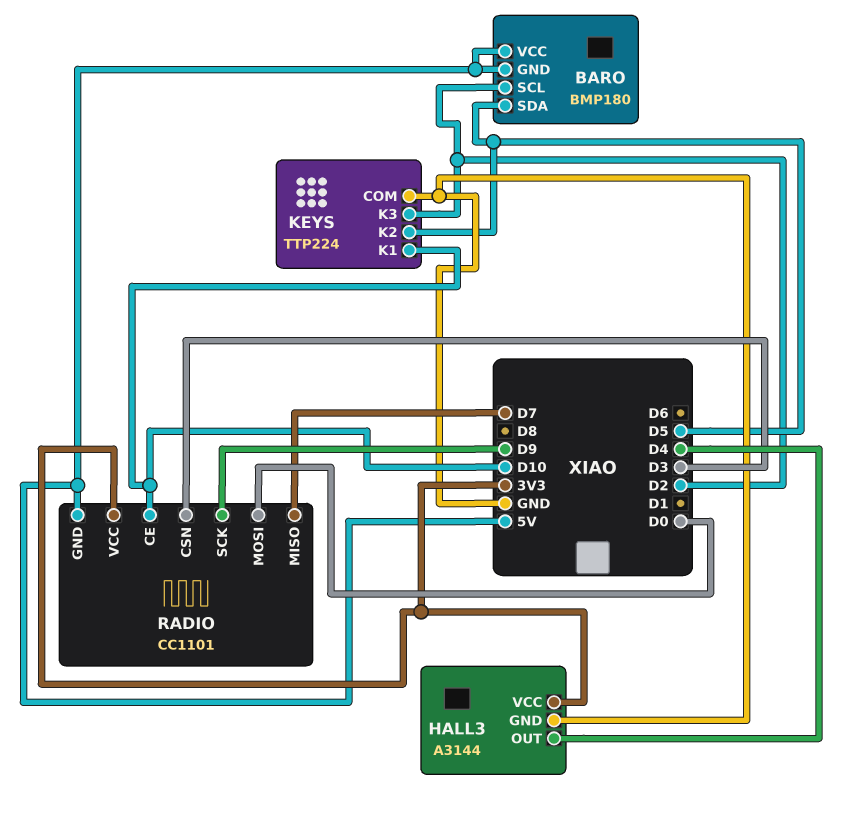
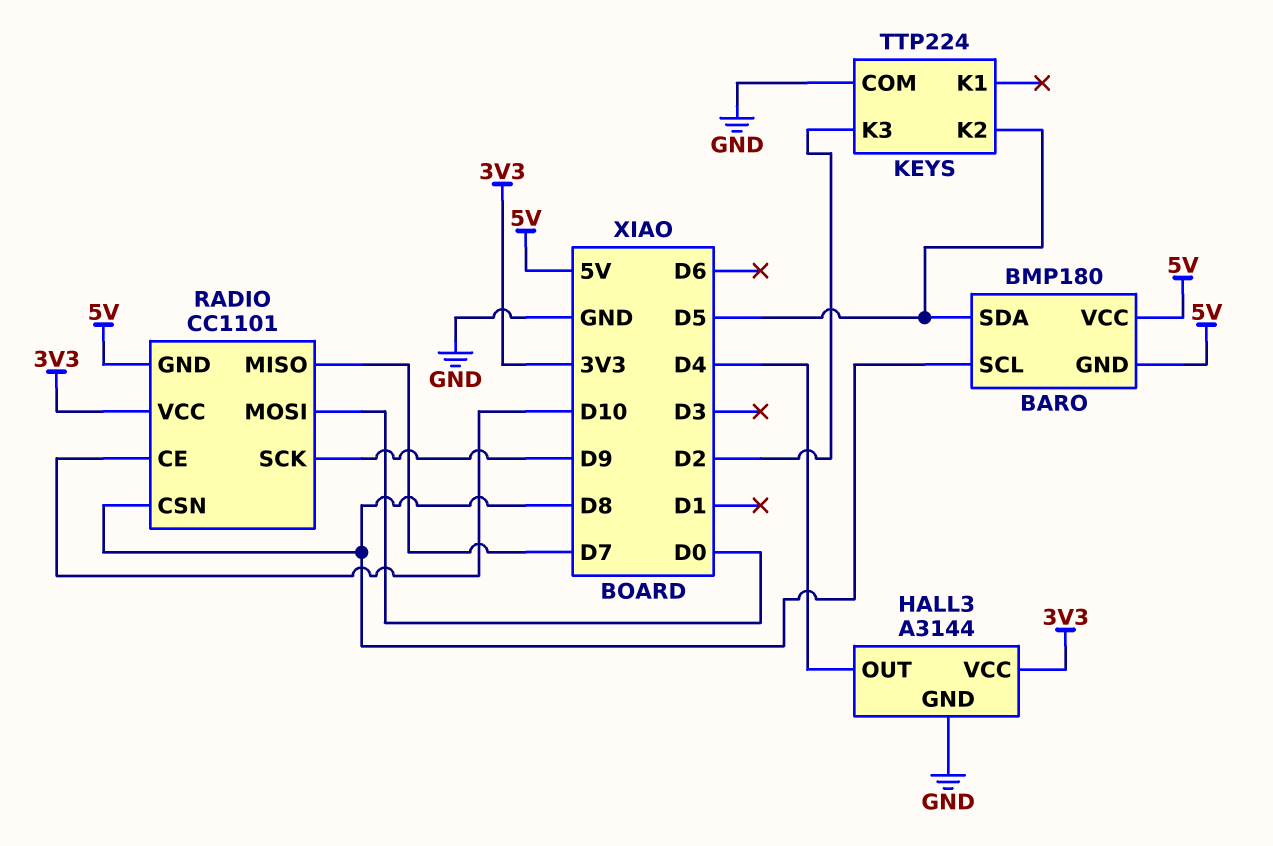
BARO pin SCL: D2 -> D8
KEYS pin K1: D10 -> none
RADIO pin CSN: D3 -> D8

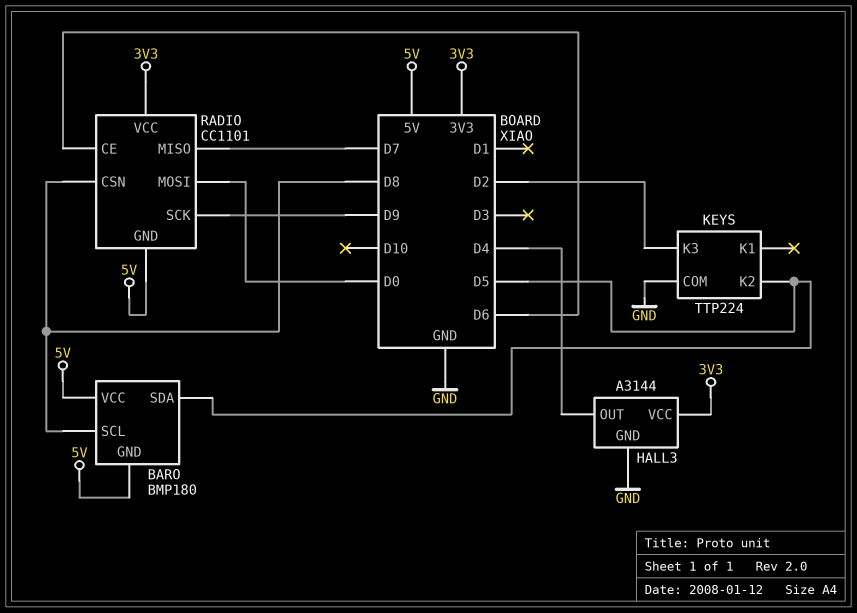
RADIO pin CE: D10 -> D6

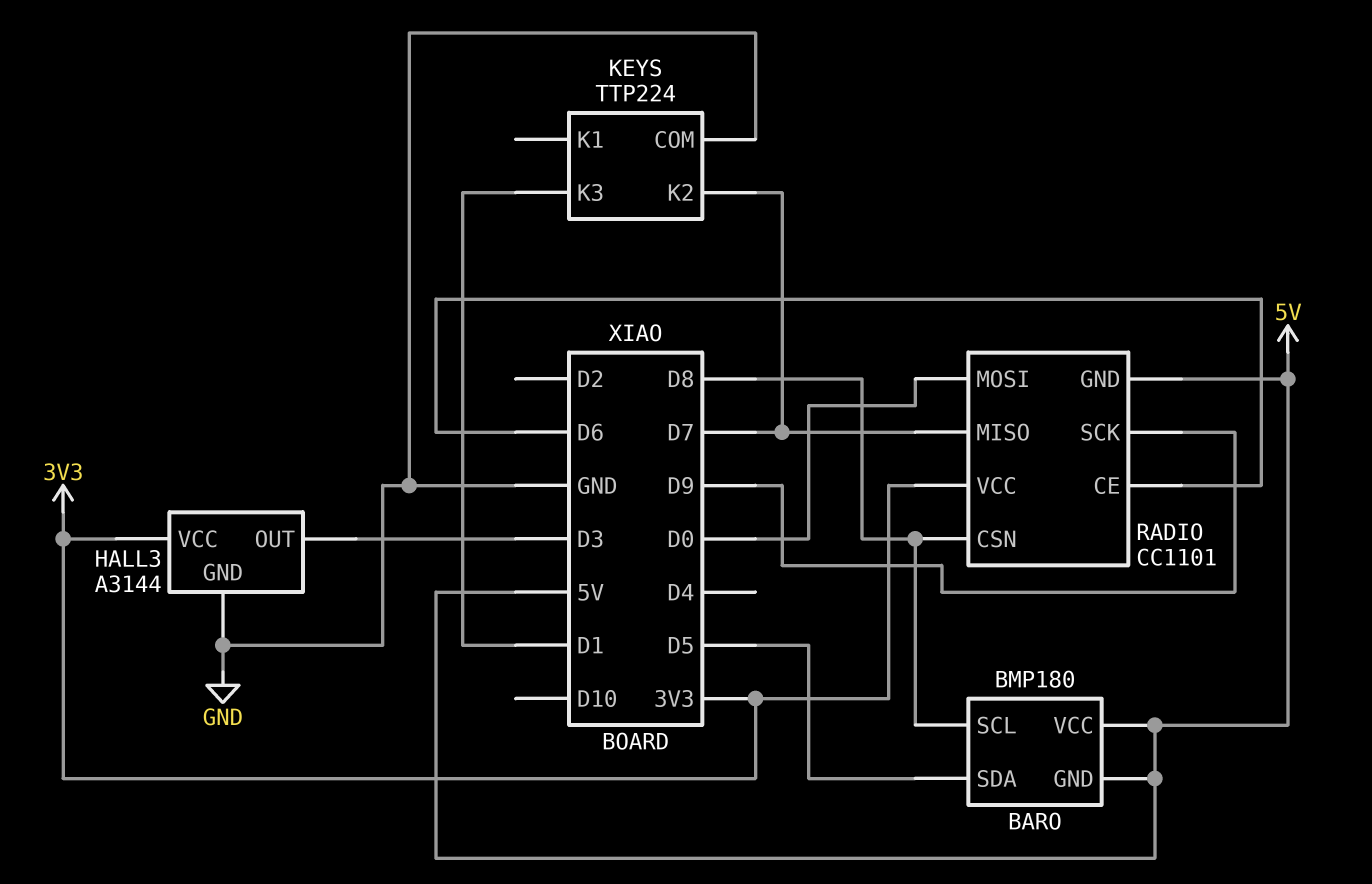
HALL3 pin OUT: D4 -> D3
KEYS pin K2: D5 -> D7
KEYS pin K3: D2 -> D1

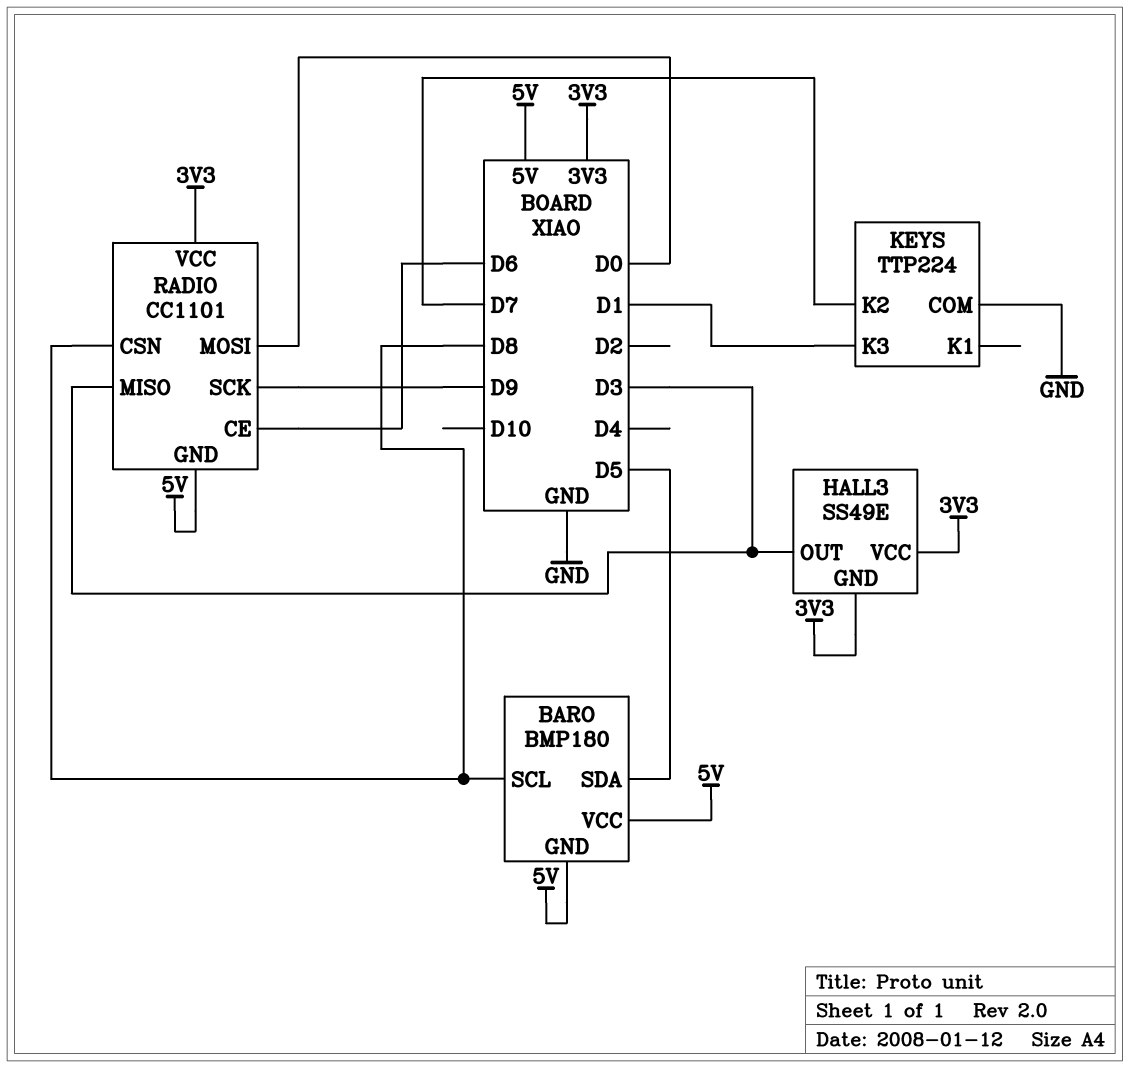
HALL3: A3144 -> SS49E
HALL3 pin GND: GND -> 3V3
RADIO pin MISO: D7 -> D3

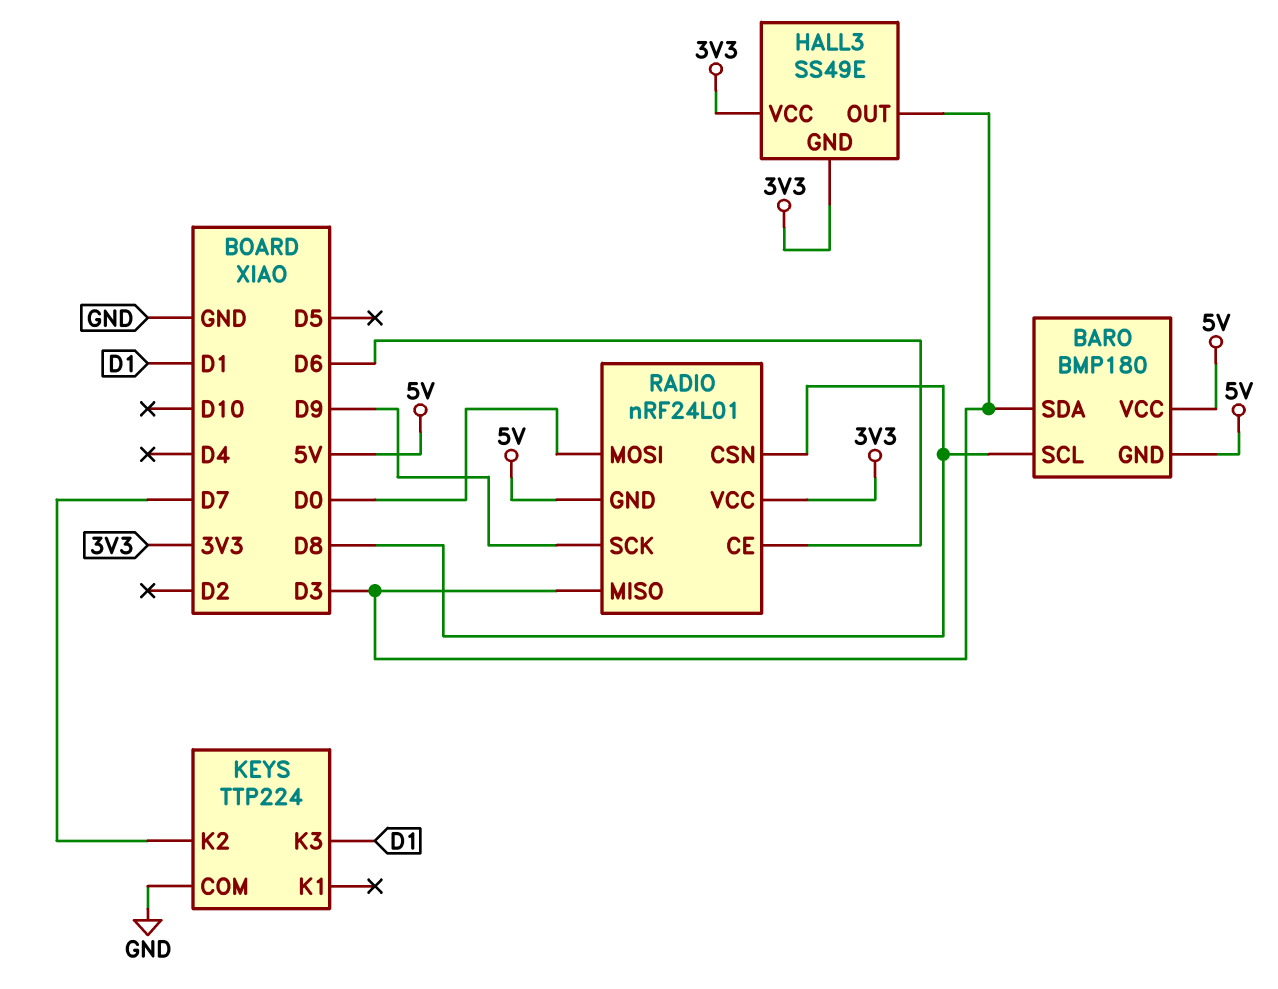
BARO pin SDA: D5 -> D3
RADIO: CC1101 -> nRF24L01

